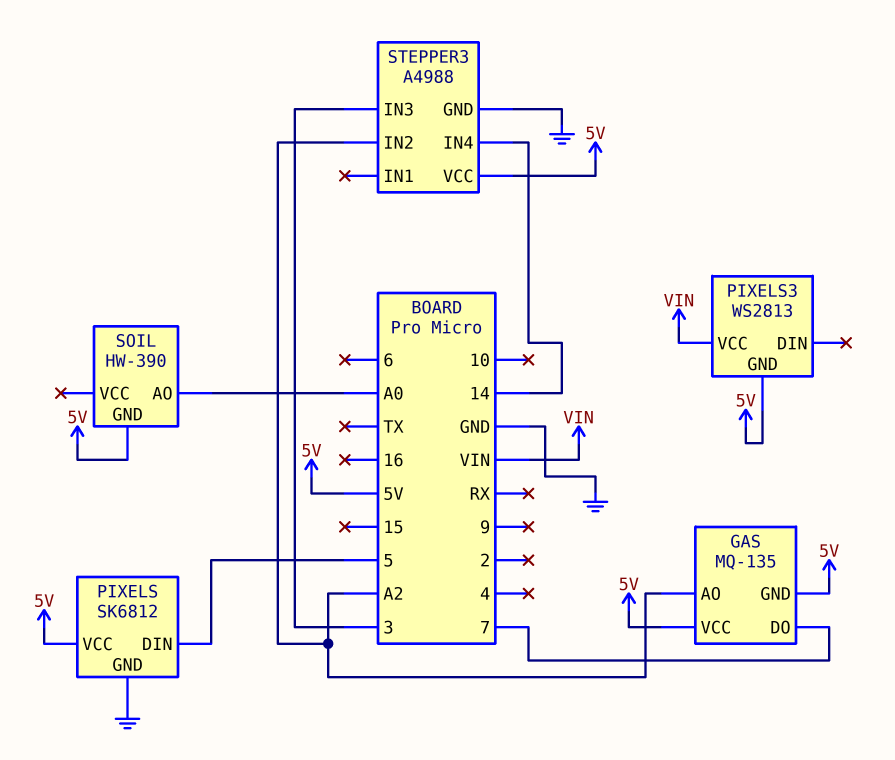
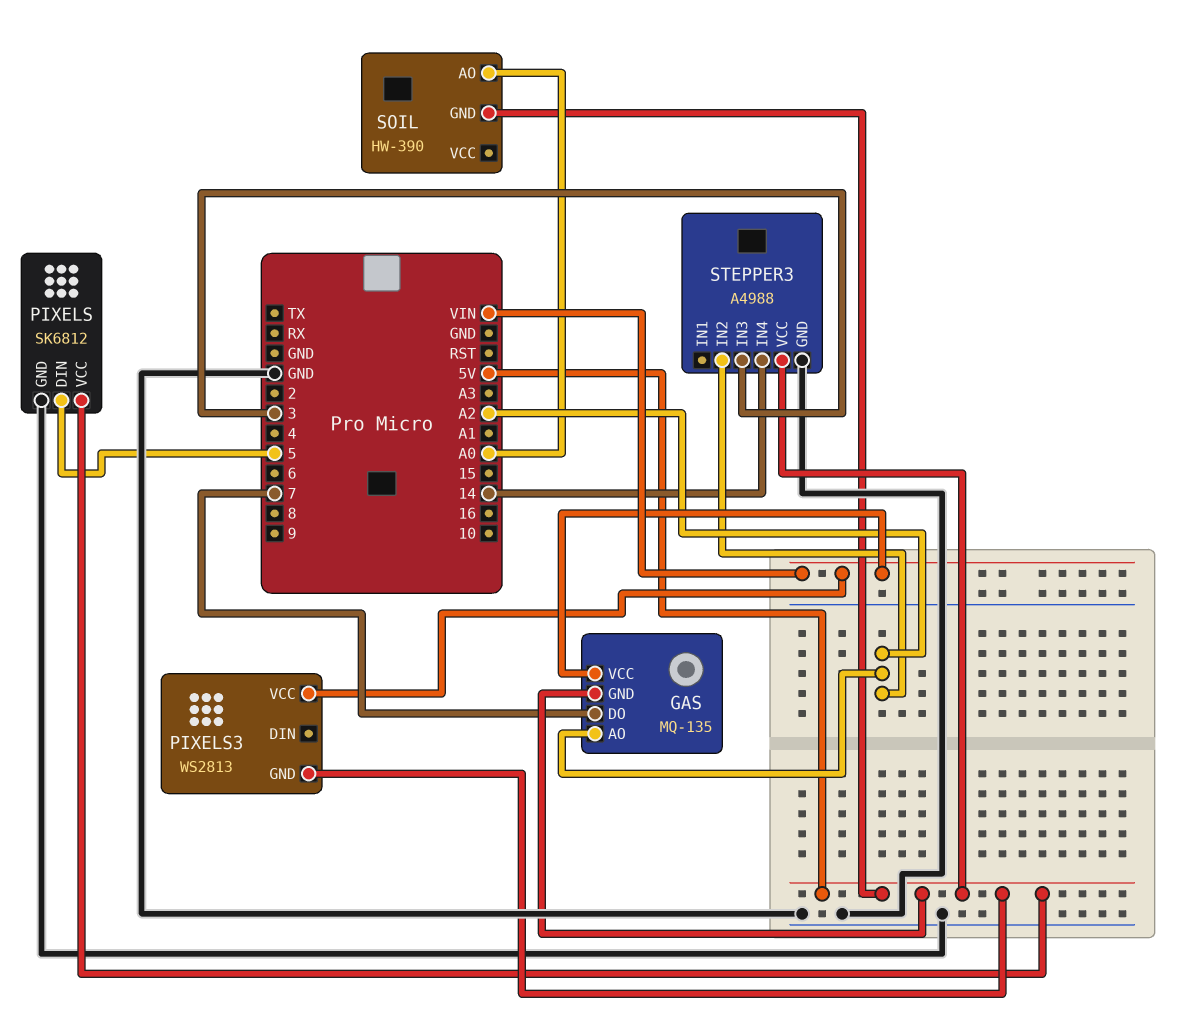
GAS pin VCC: 5V -> VIN

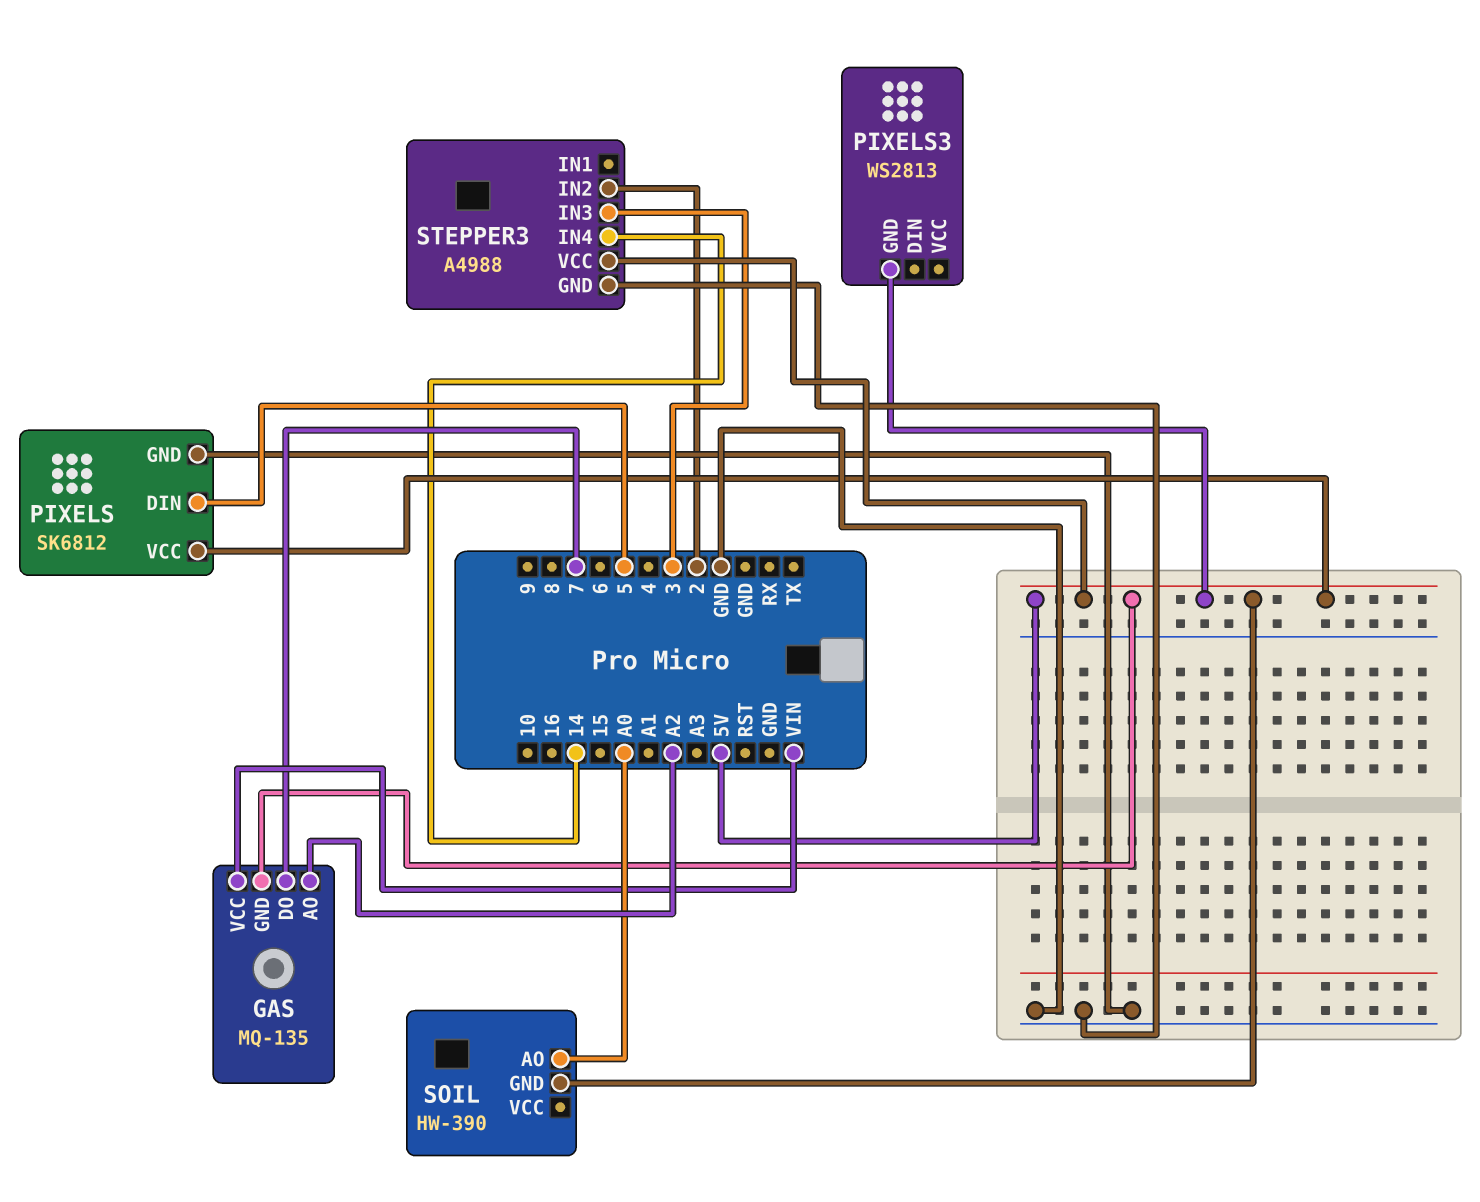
PIXELS3 pin VCC: VIN -> none
STEPPER3 pin IN2: A2 -> 2

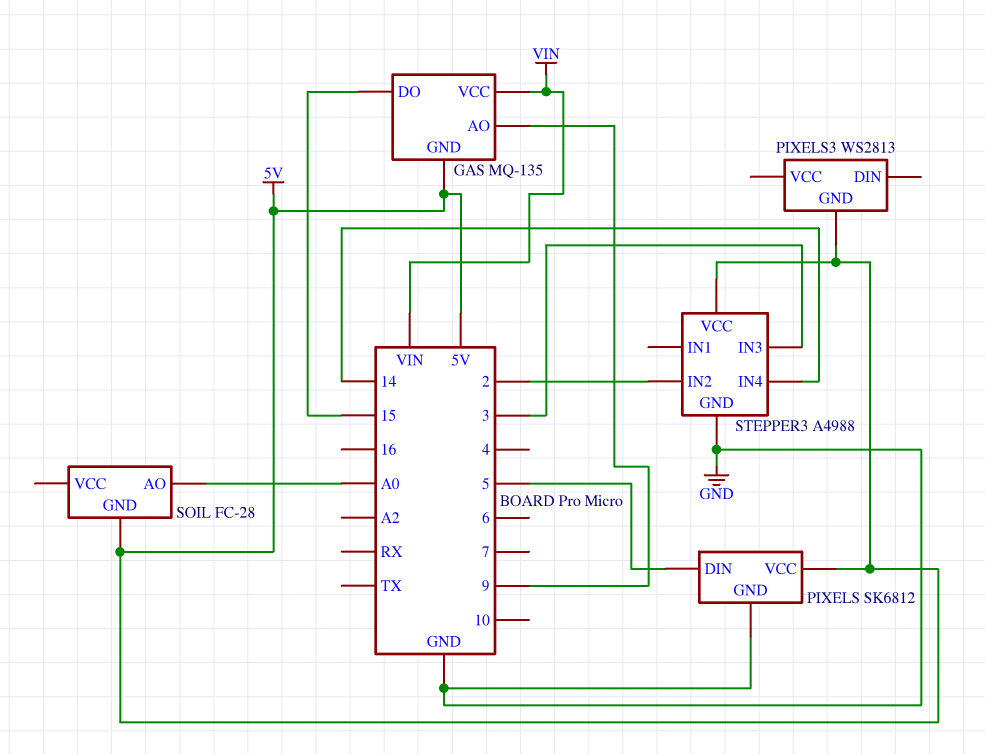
GAS pin AO: A2 -> 9
GAS pin DO: 7 -> 15
SOIL: HW-390 -> FC-28

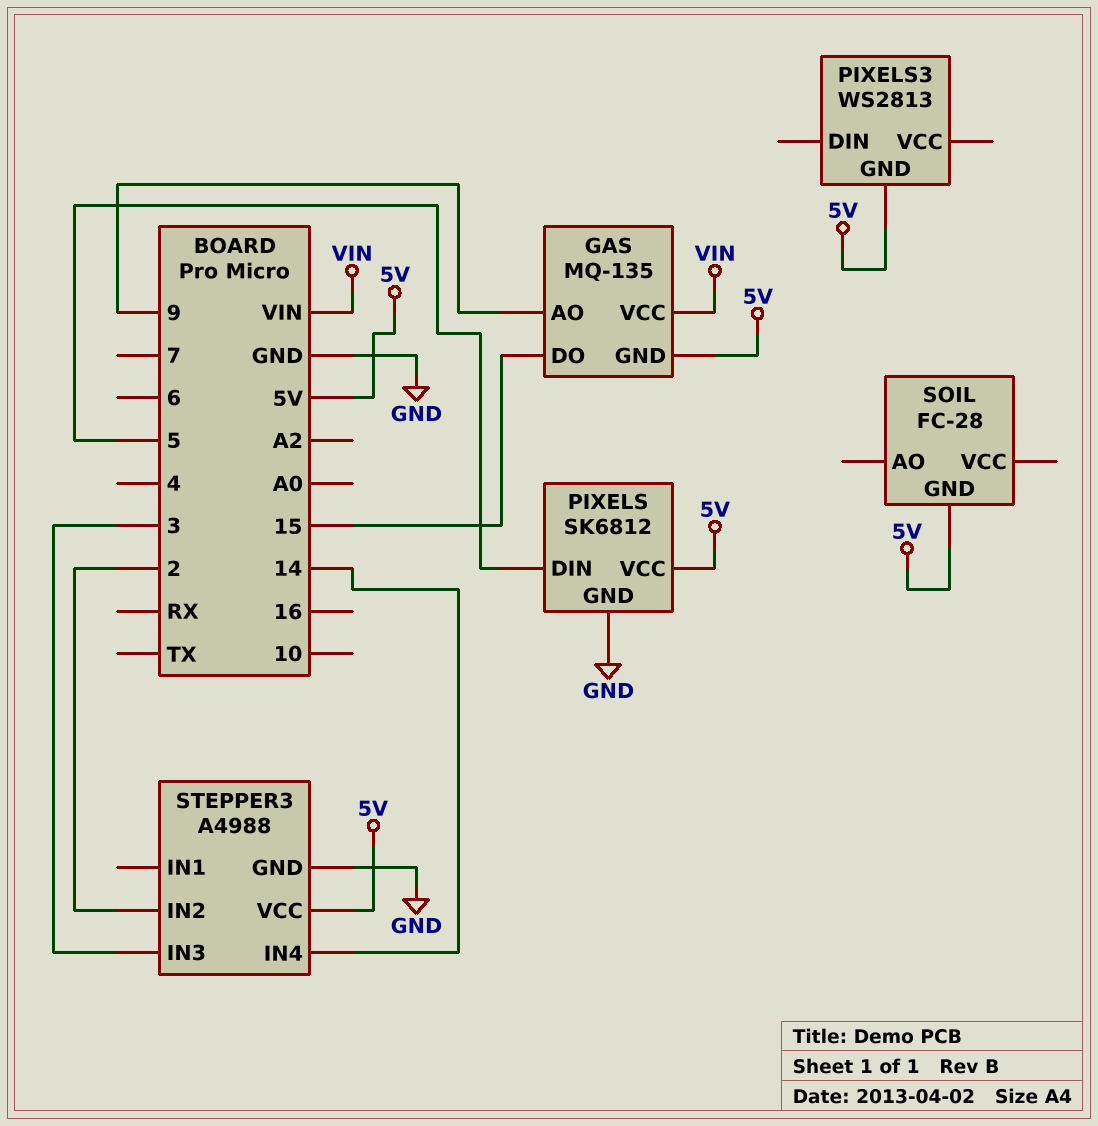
SOIL pin AO: A0 -> none

